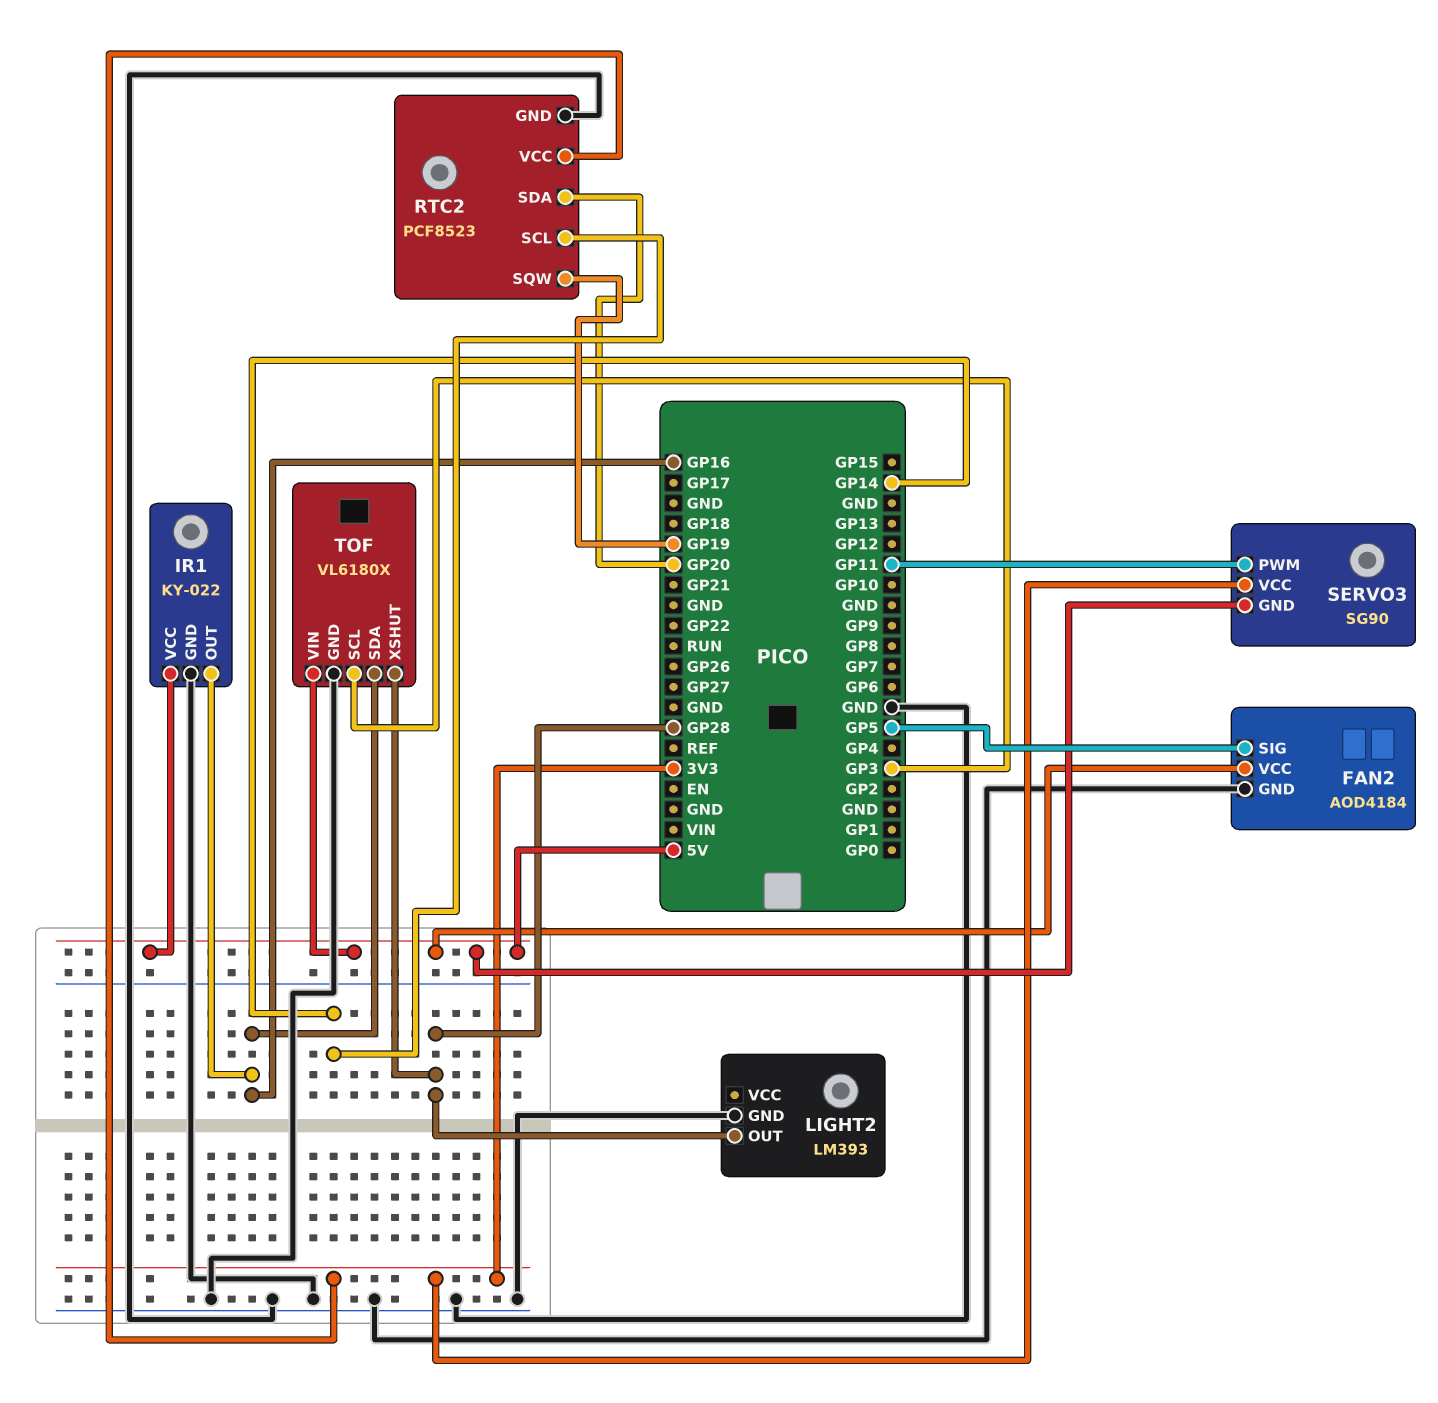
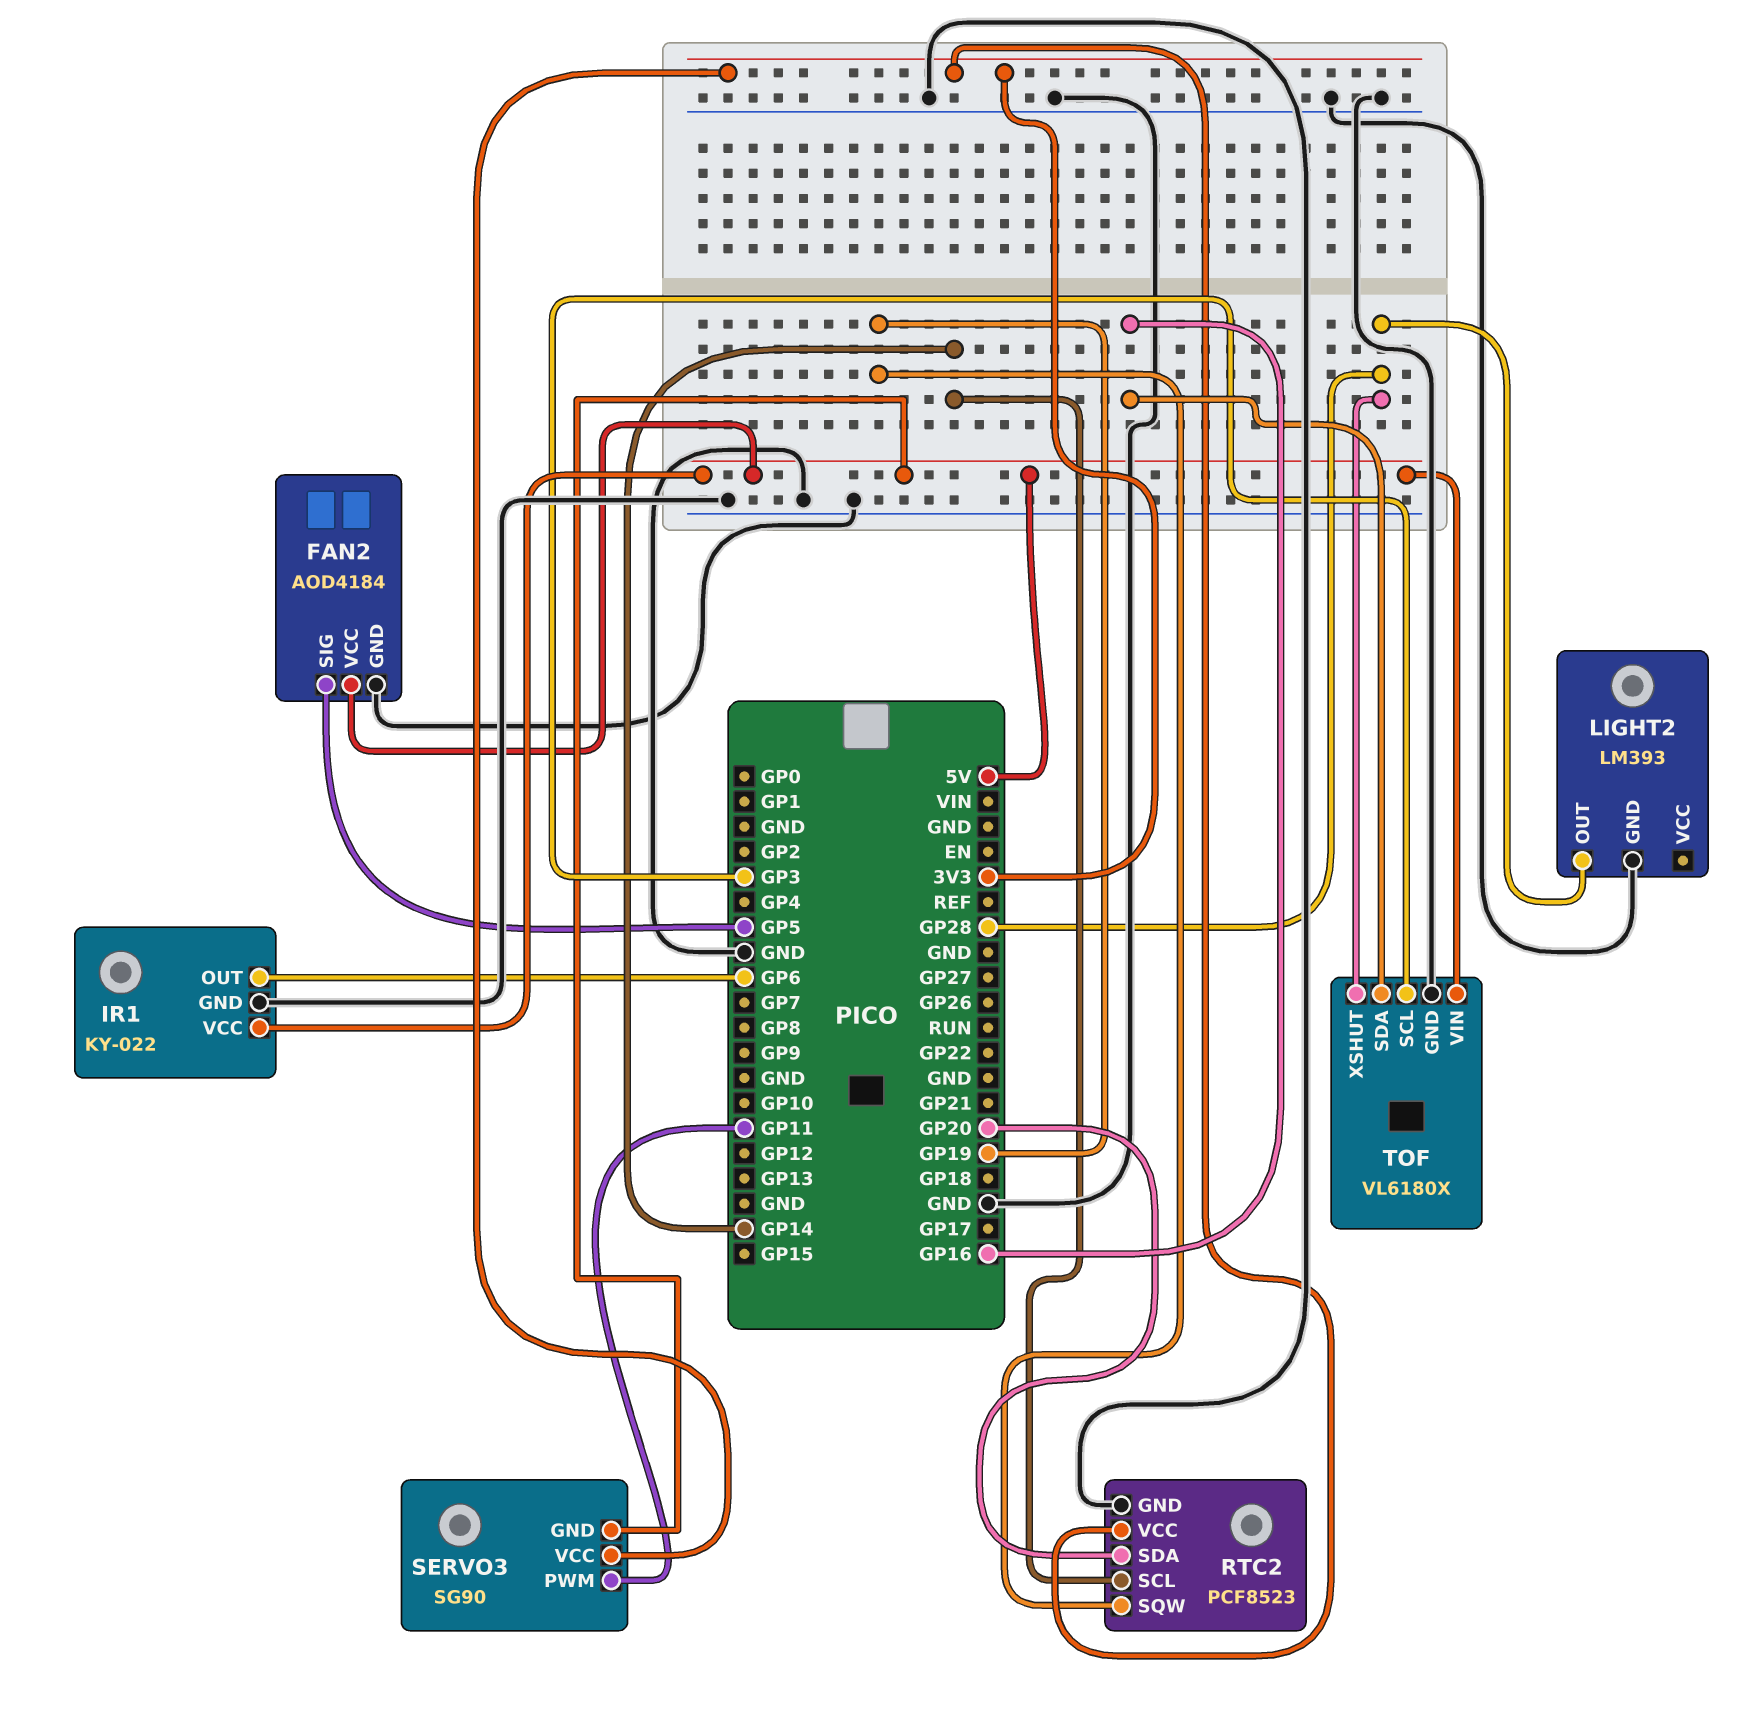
IR1 pin OUT: GP16 -> GP6

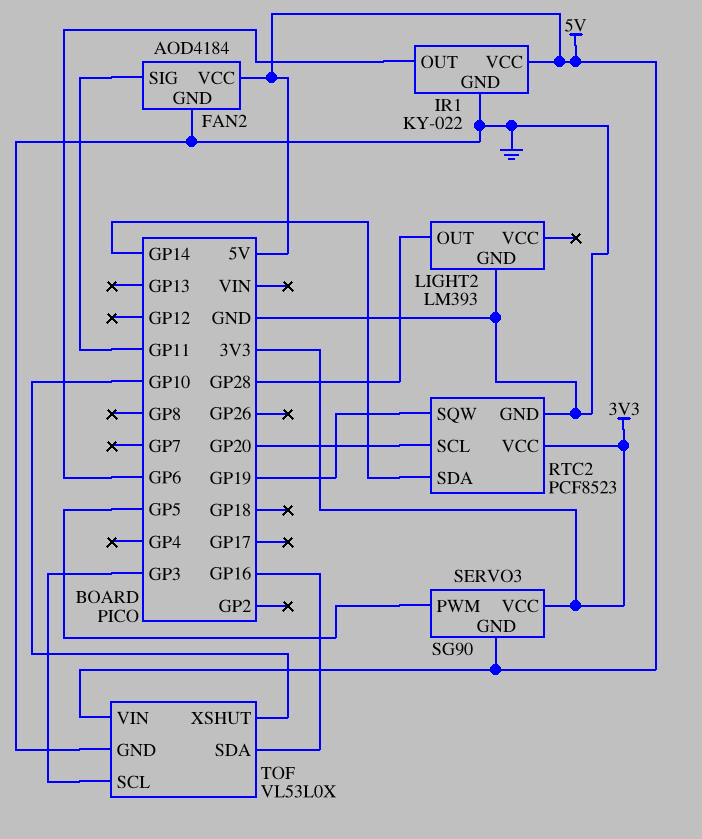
FAN2 pin SIG: GP5 -> GP11
RTC2 pin SCL: GP14 -> GP20
RTC2 pin SDA: GP20 -> GP14
SERVO3 pin PWM: GP11 -> GP5
TOF: VL6180X -> VL53L0X
TOF pin XSHUT: GP28 -> GP10

